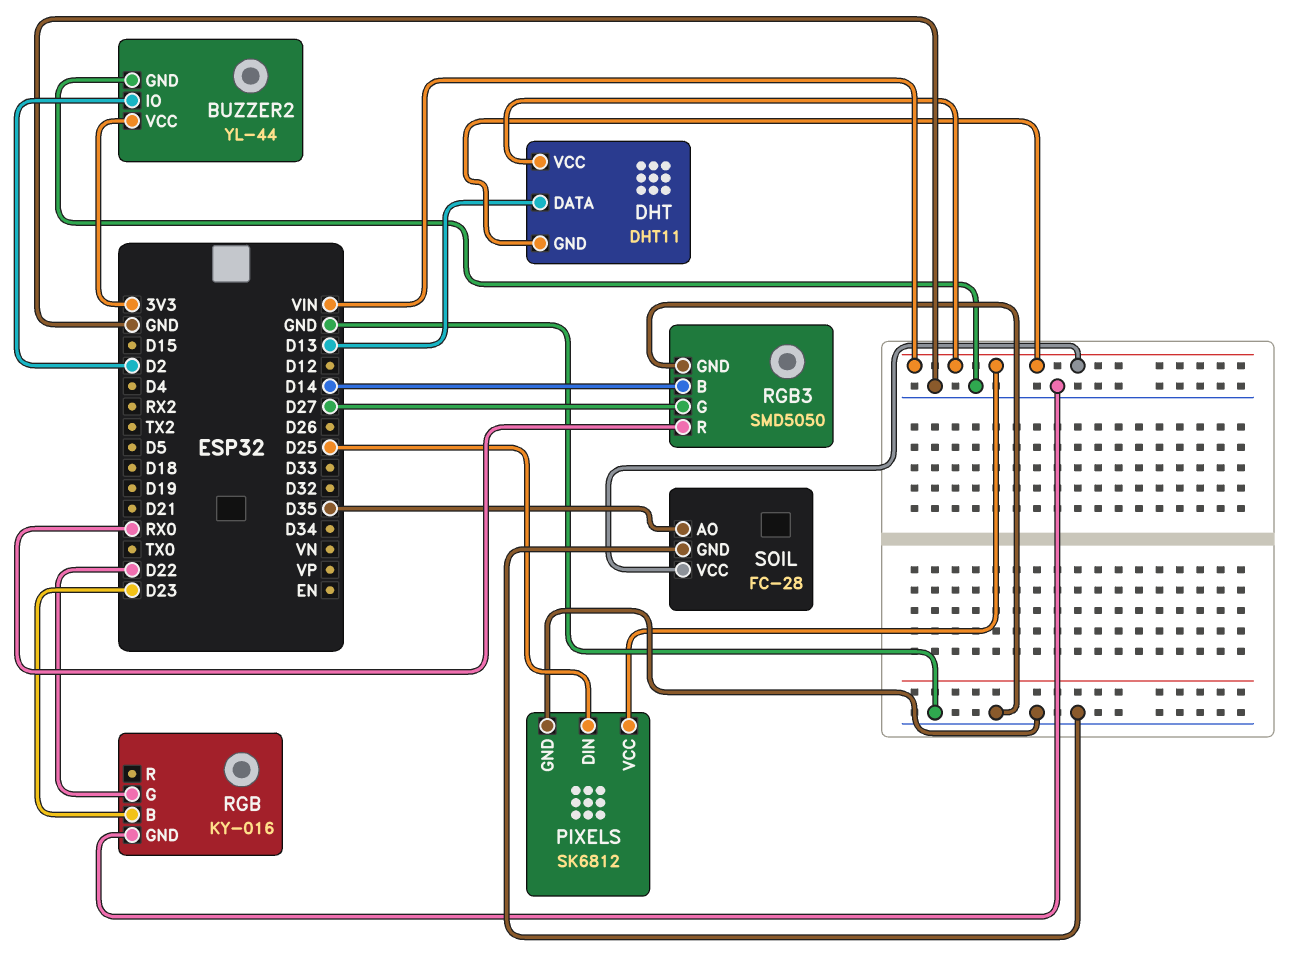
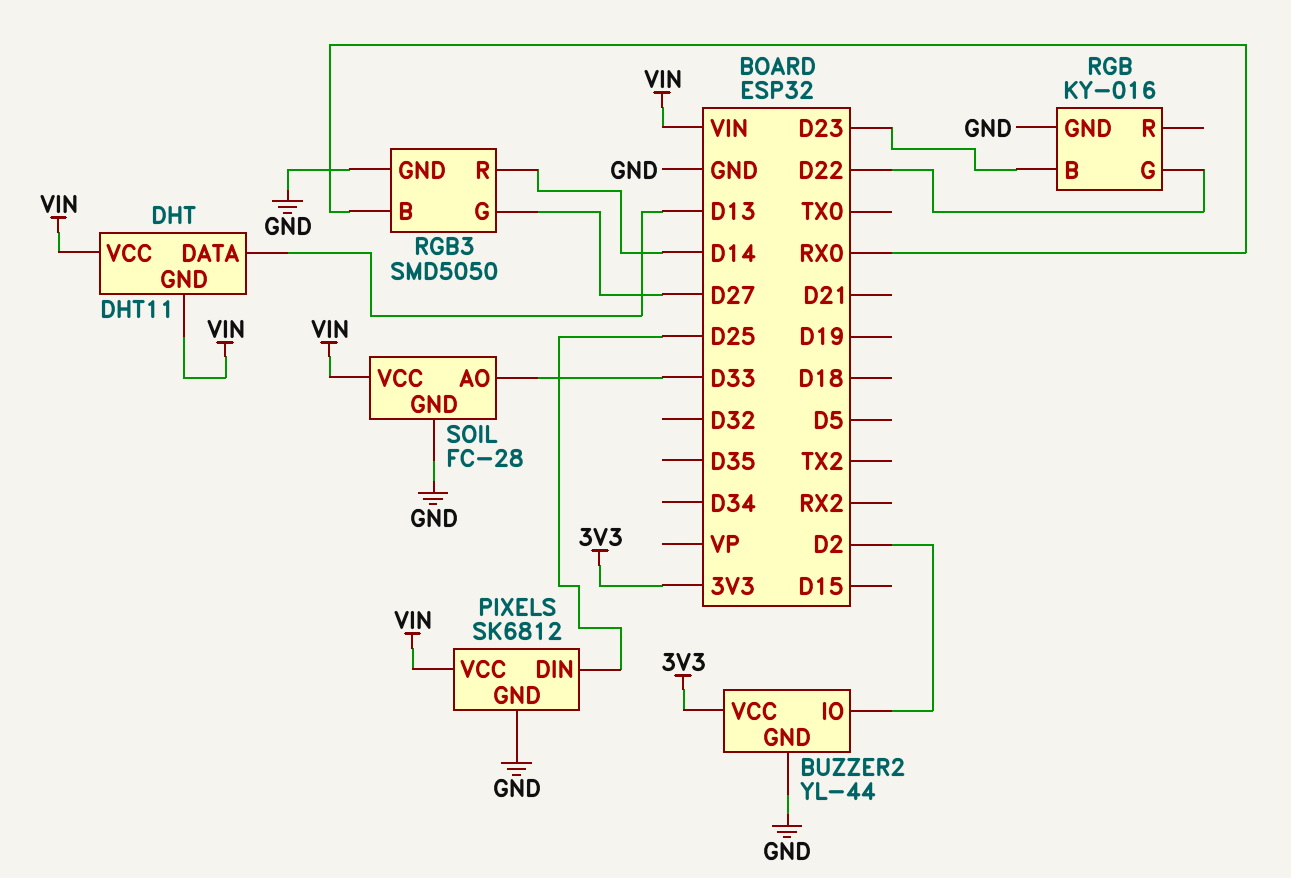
RGB3 pin B: D14 -> RX0
RGB3 pin R: RX0 -> D14
SOIL pin AO: D35 -> D33

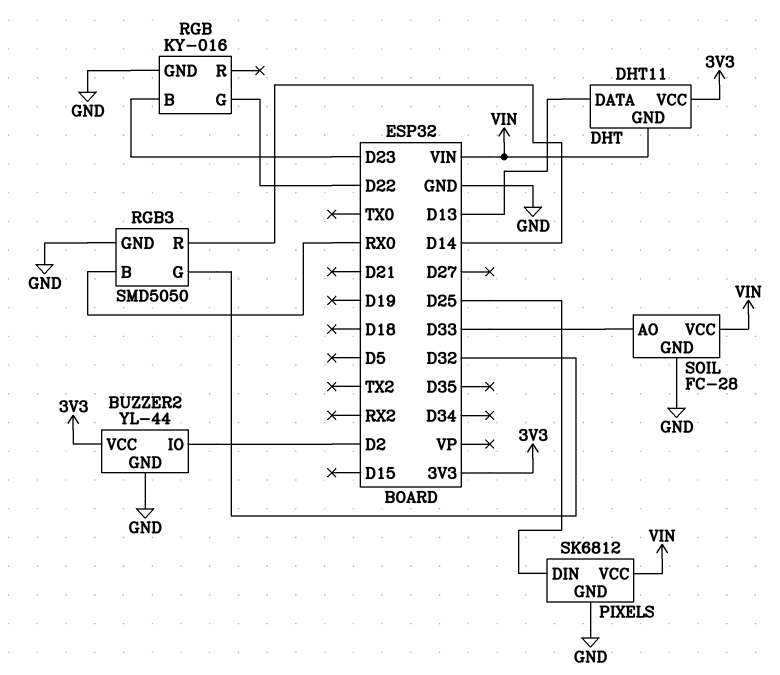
DHT pin VCC: VIN -> 3V3
RGB3 pin G: D27 -> D32

